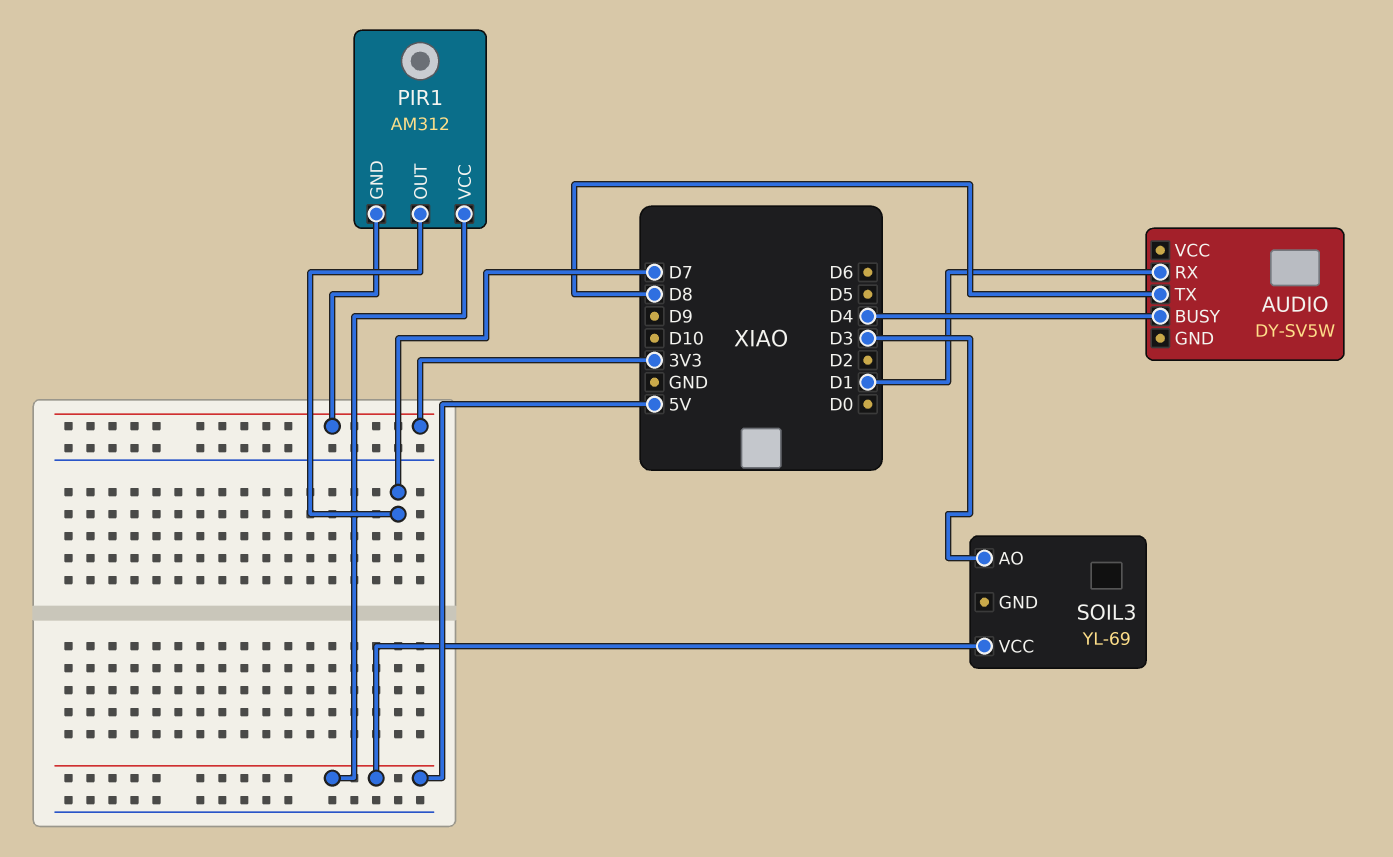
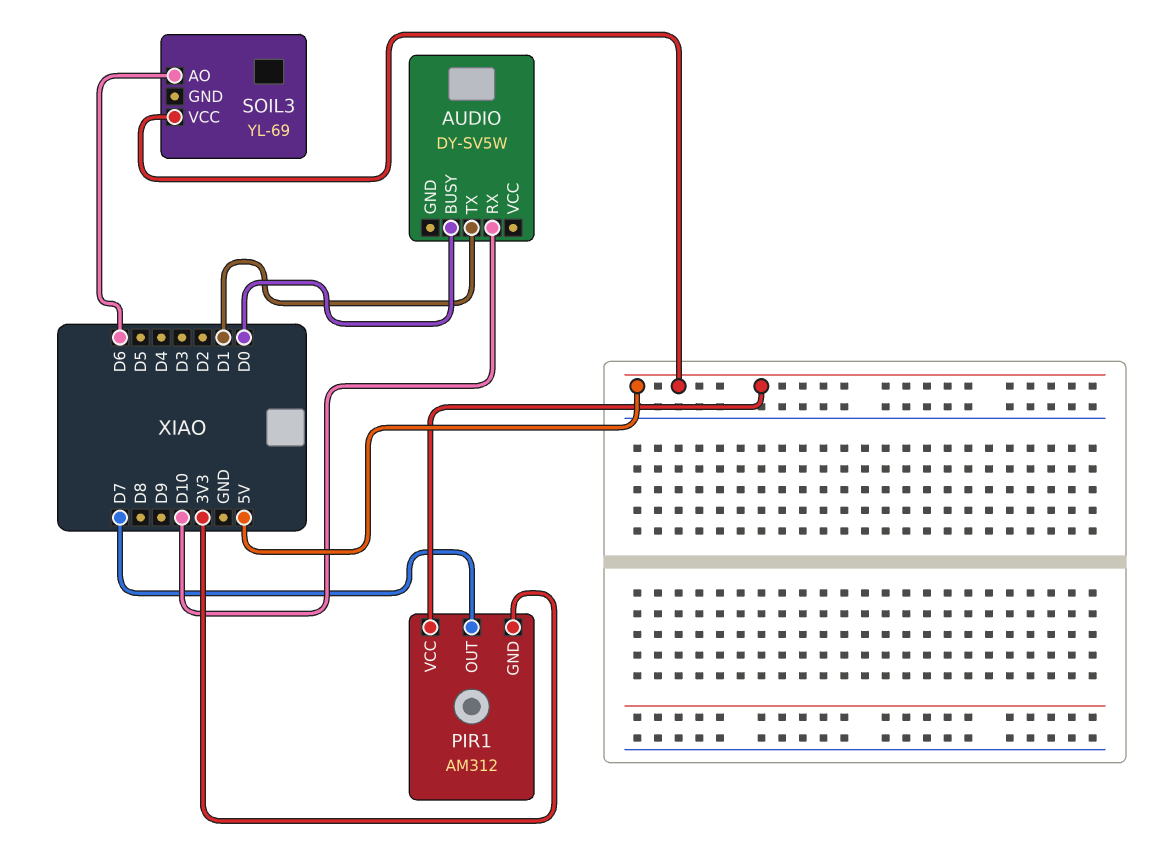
AUDIO pin BUSY: D4 -> D0
AUDIO pin RX: D1 -> D10
AUDIO pin TX: D8 -> D1
SOIL3 pin AO: D3 -> D6

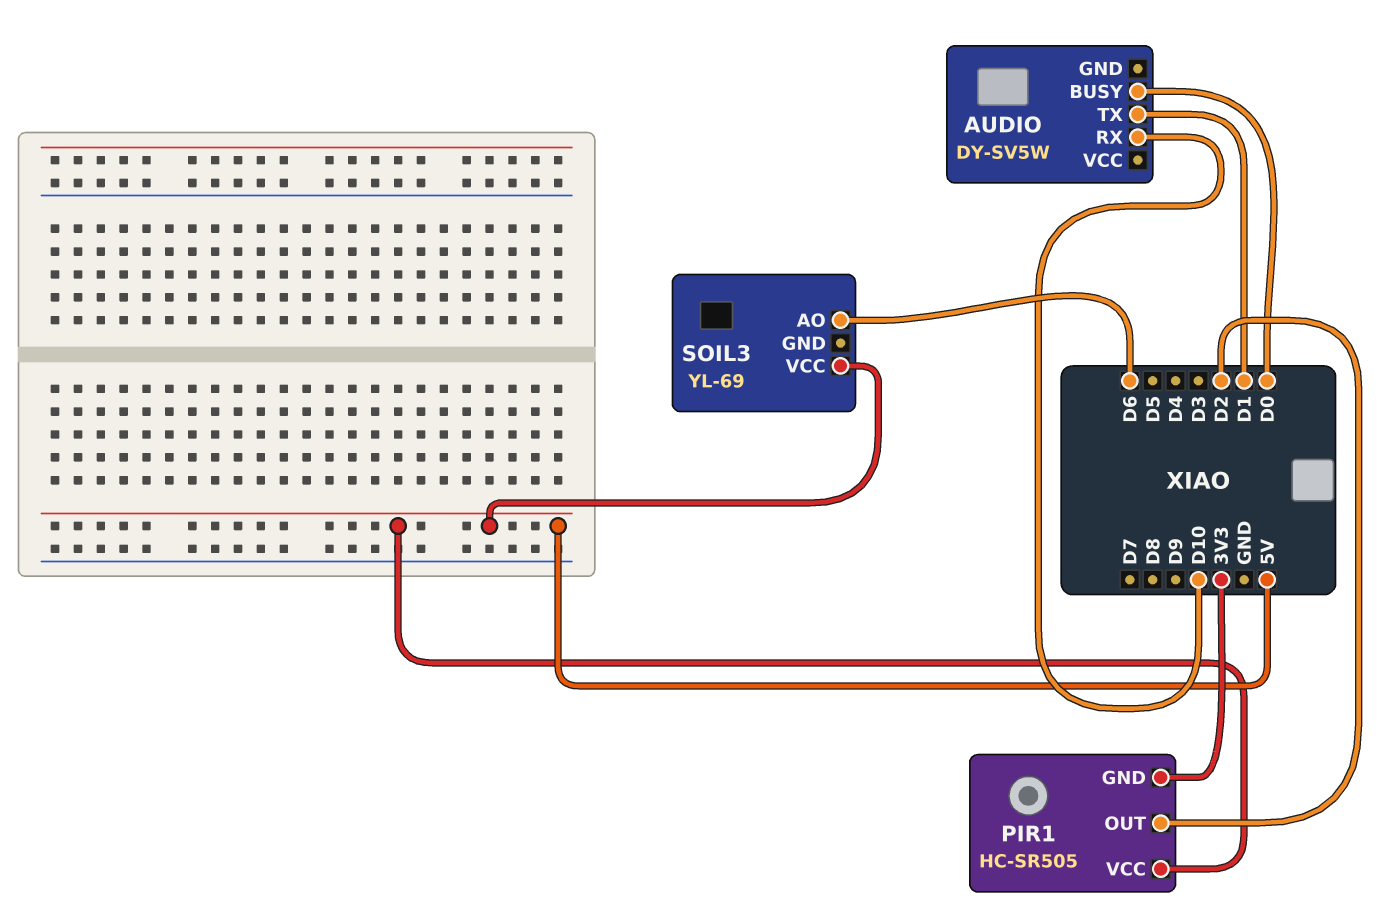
PIR1: AM312 -> HC-SR505
PIR1 pin OUT: D7 -> D2

